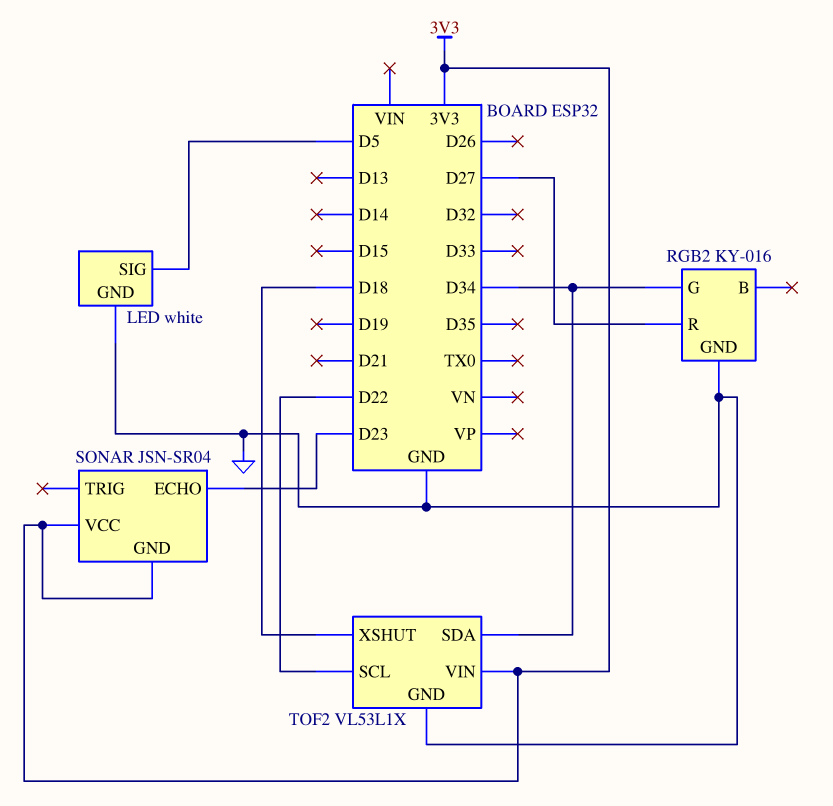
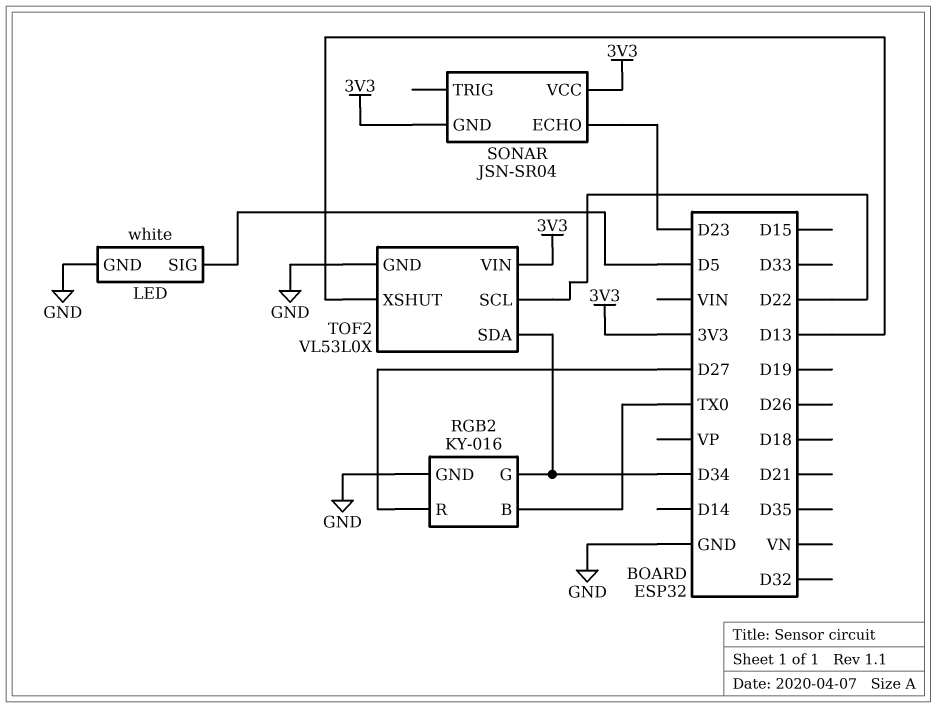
RGB2 pin B: none -> TX0
TOF2: VL53L1X -> VL53L0X
TOF2 pin XSHUT: D18 -> D13

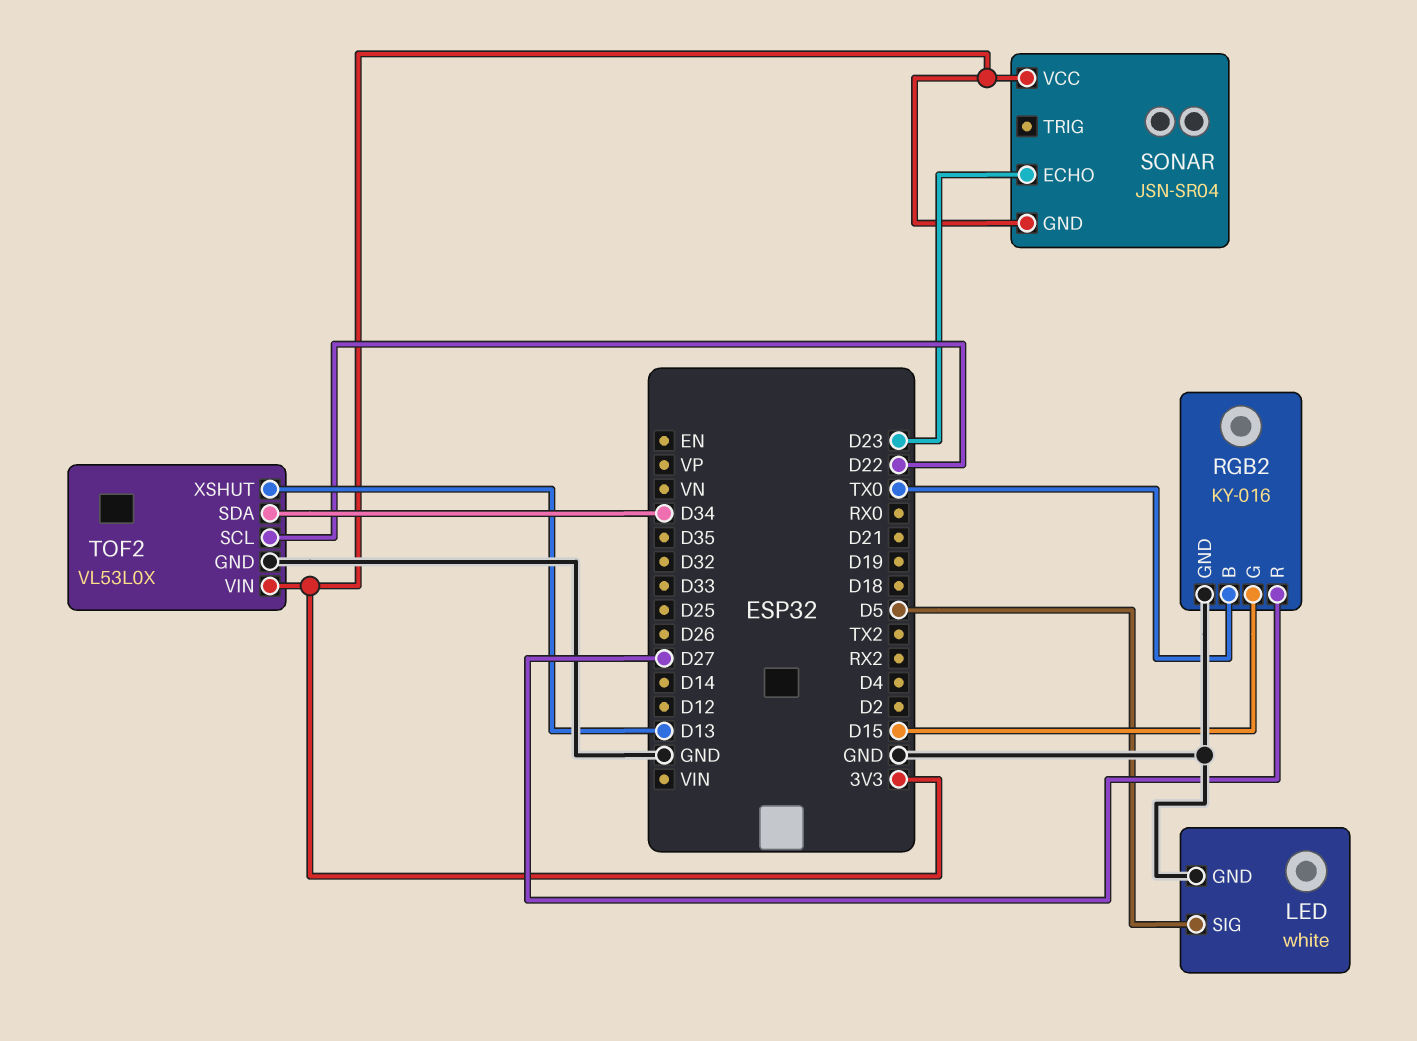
RGB2 pin G: D34 -> D15

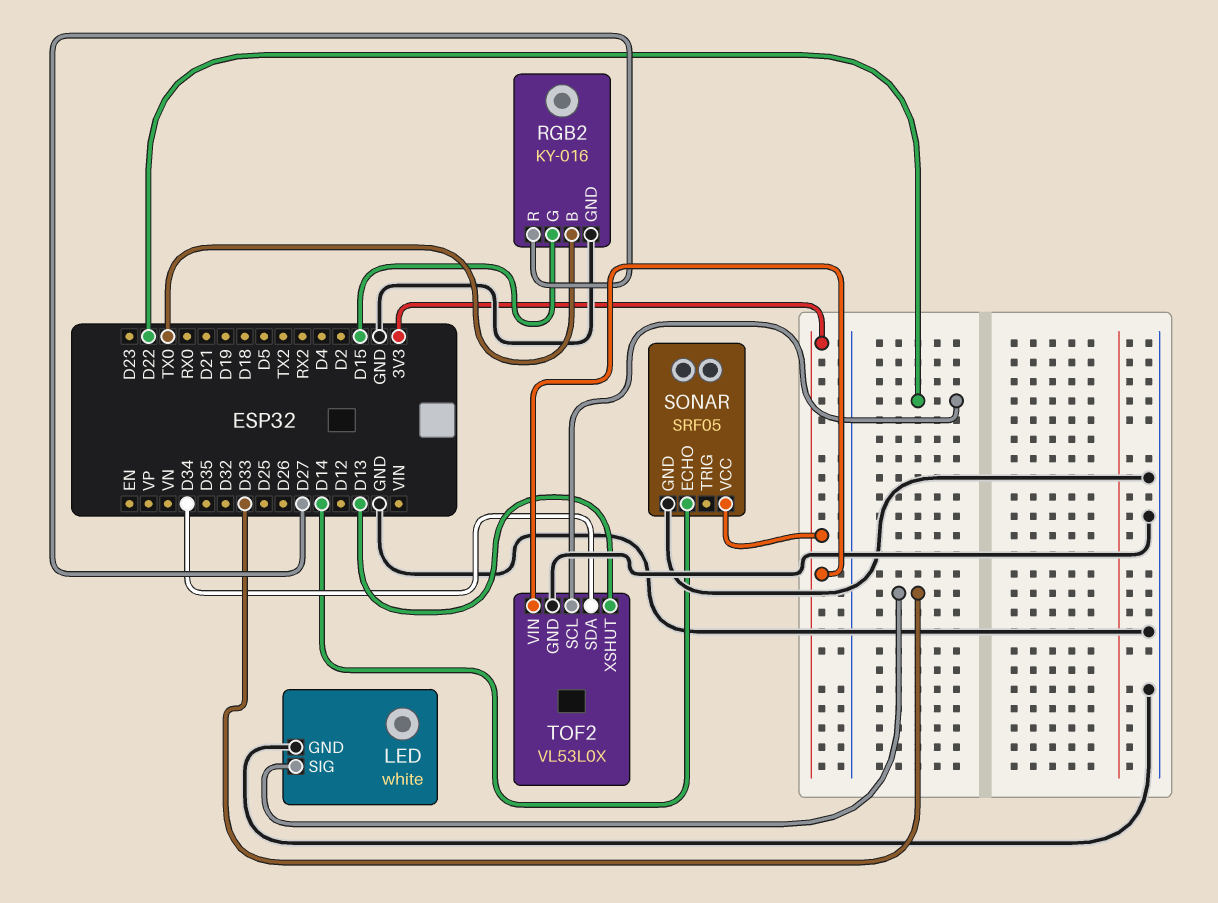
LED pin SIG: D5 -> D33
SONAR: JSN-SR04 -> SRF05
SONAR pin ECHO: D23 -> D14
SONAR pin GND: 3V3 -> GND

